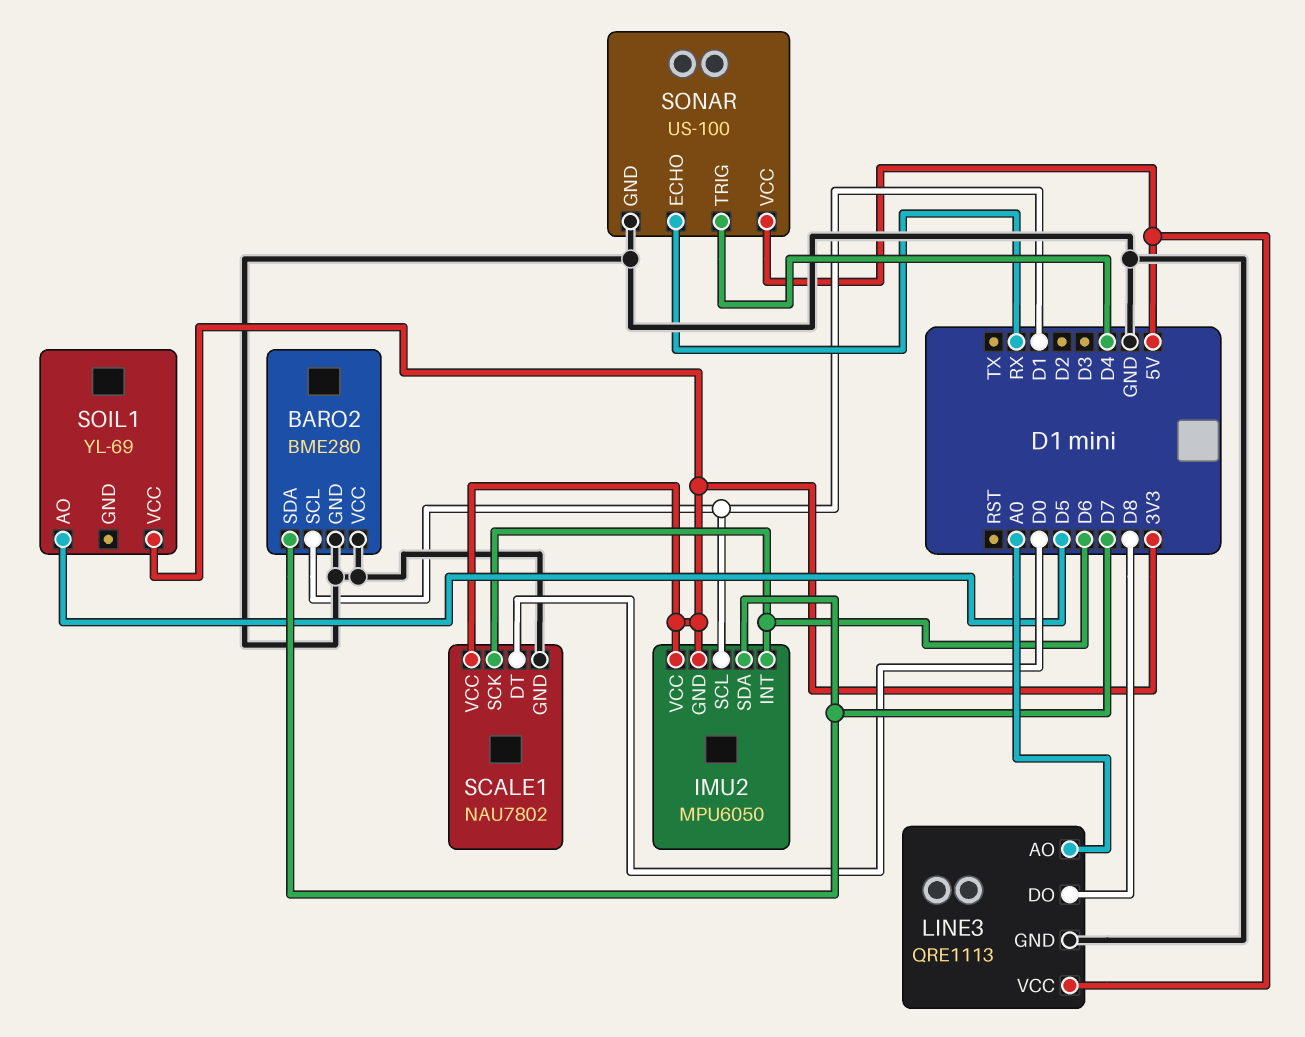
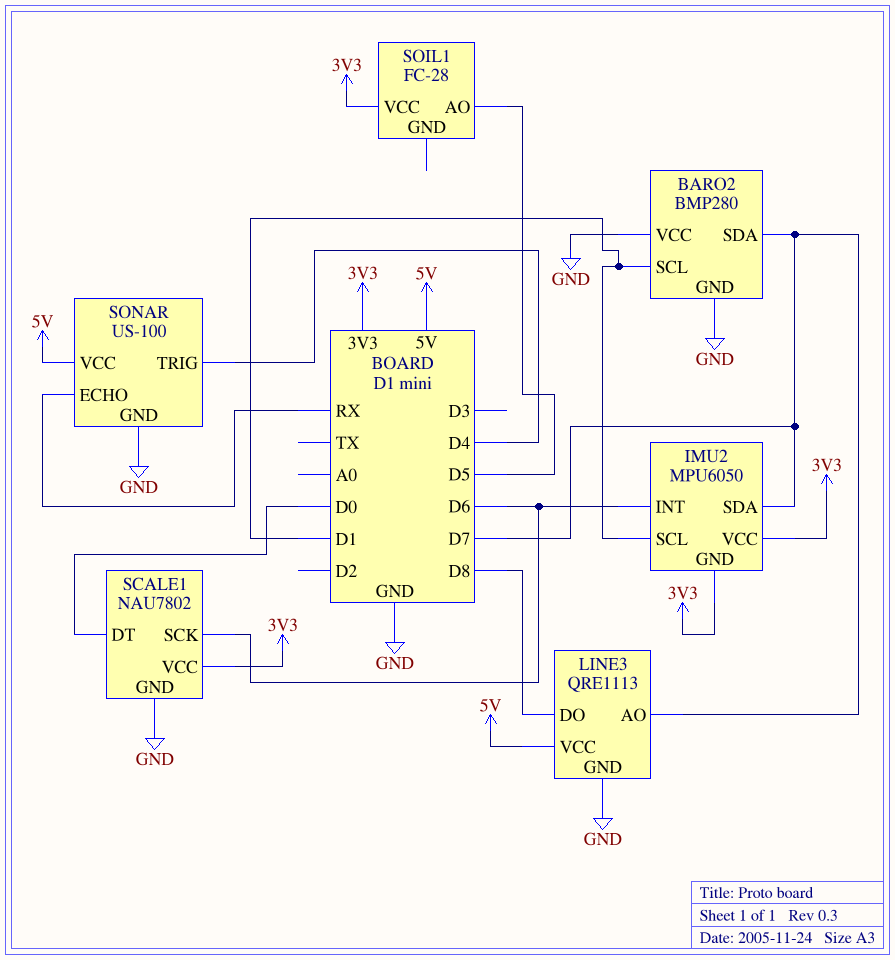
BARO2: BME280 -> BMP280
LINE3 pin AO: A0 -> D7
SOIL1: YL-69 -> FC-28

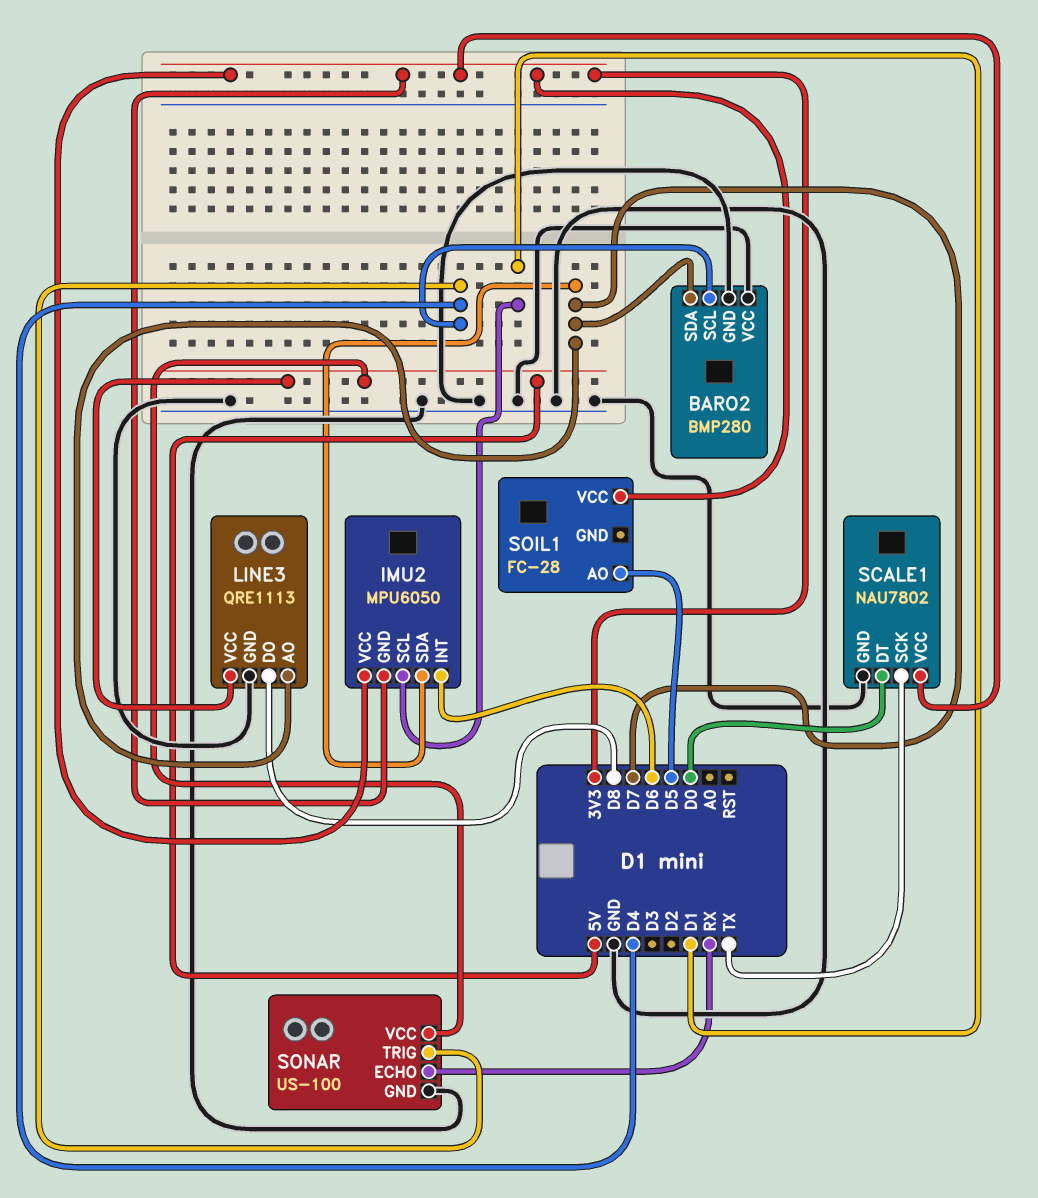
BARO2 pin SCL: D1 -> D4
SCALE1 pin SCK: D6 -> TX

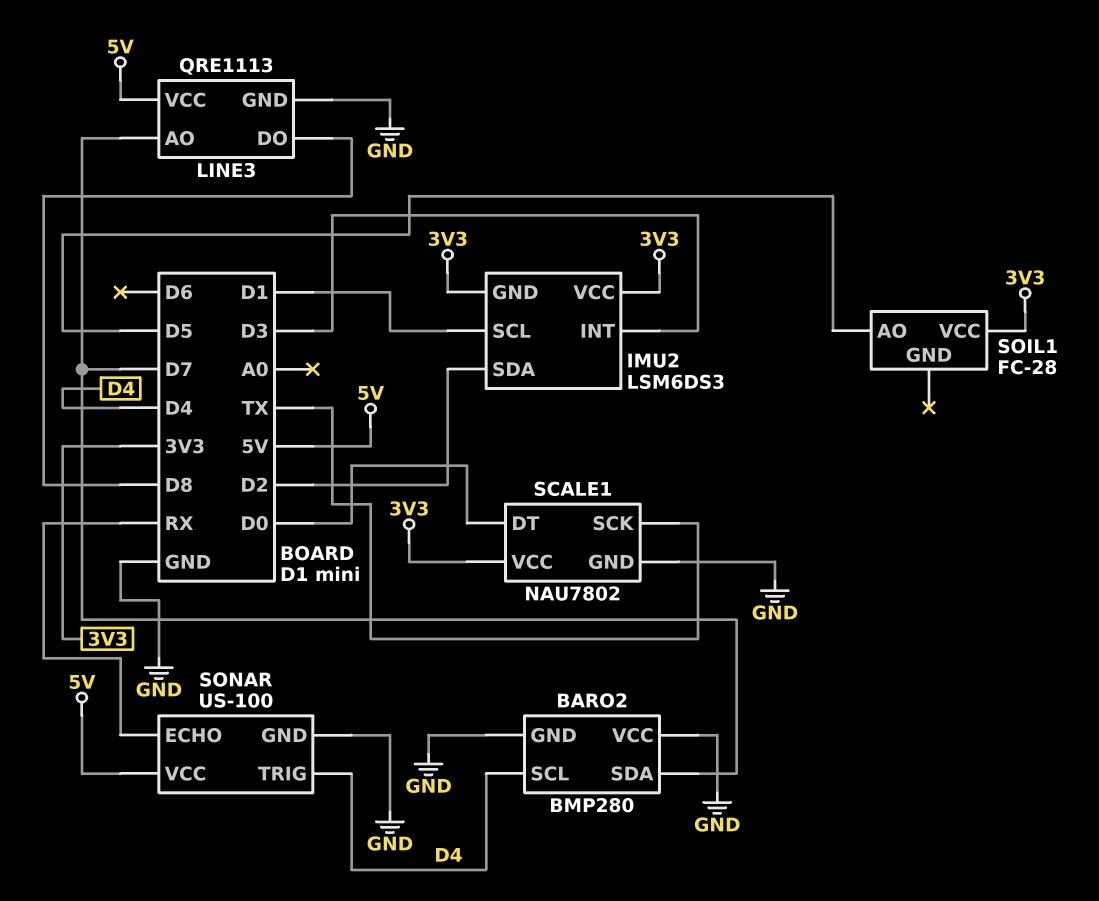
IMU2: MPU6050 -> LSM6DS3
IMU2 pin INT: D6 -> D3
IMU2 pin SDA: D7 -> D2

